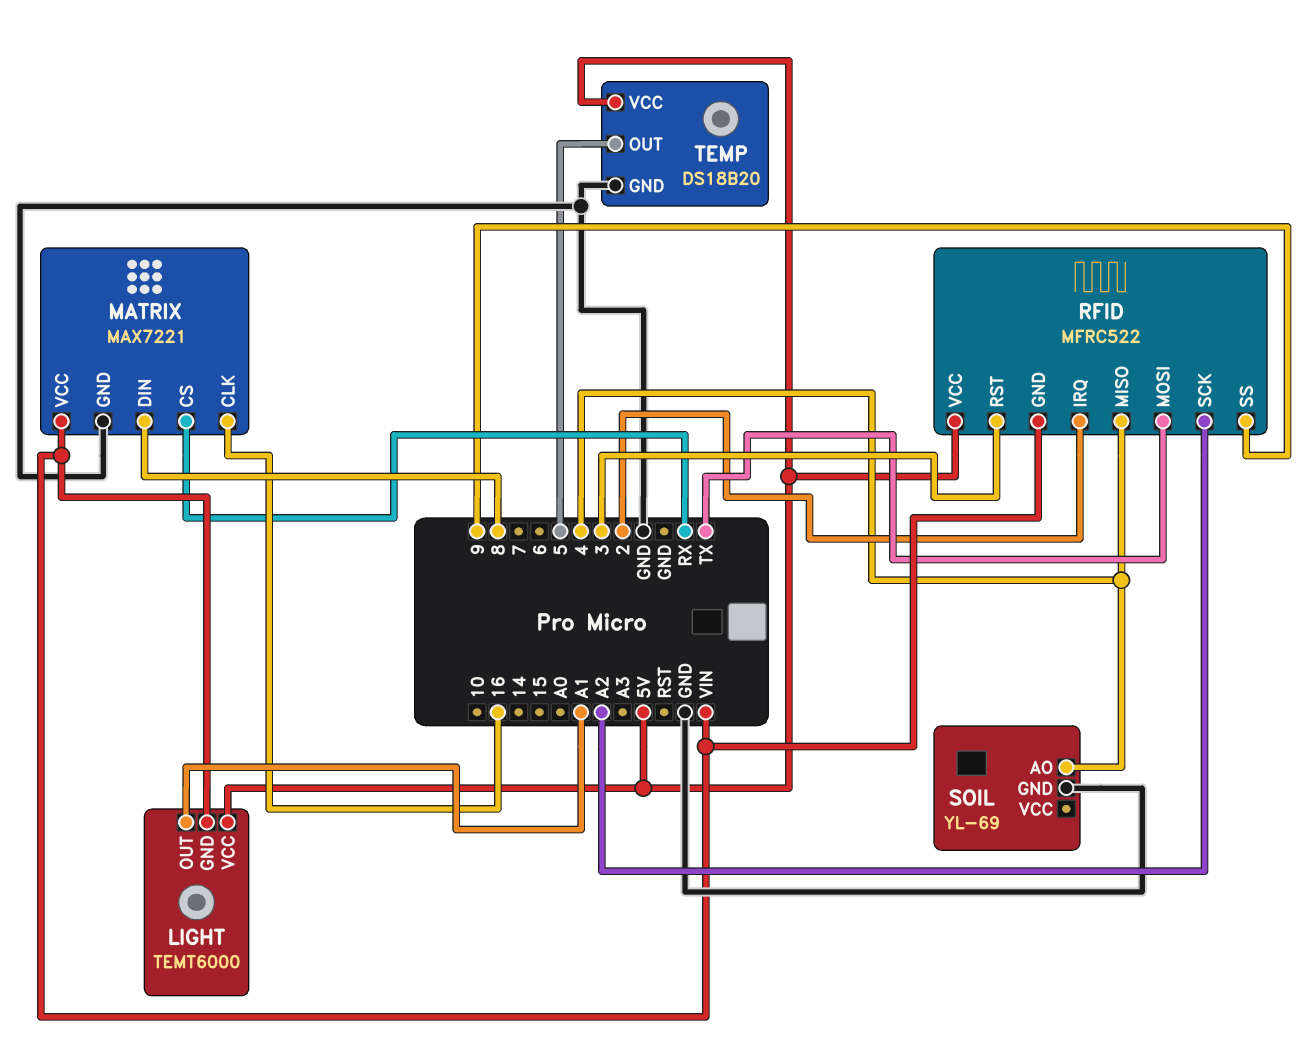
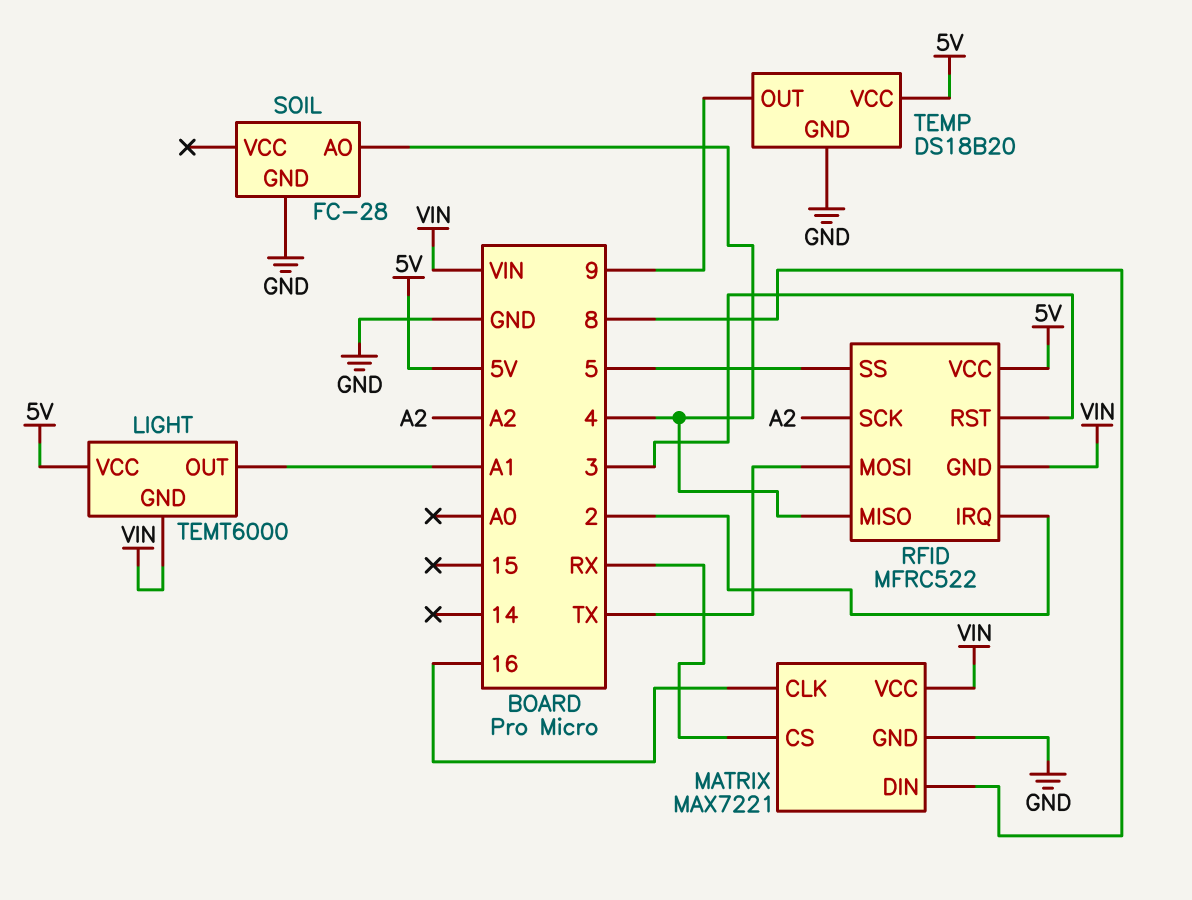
RFID pin SS: 9 -> 5
SOIL: YL-69 -> FC-28
TEMP pin OUT: 5 -> 9

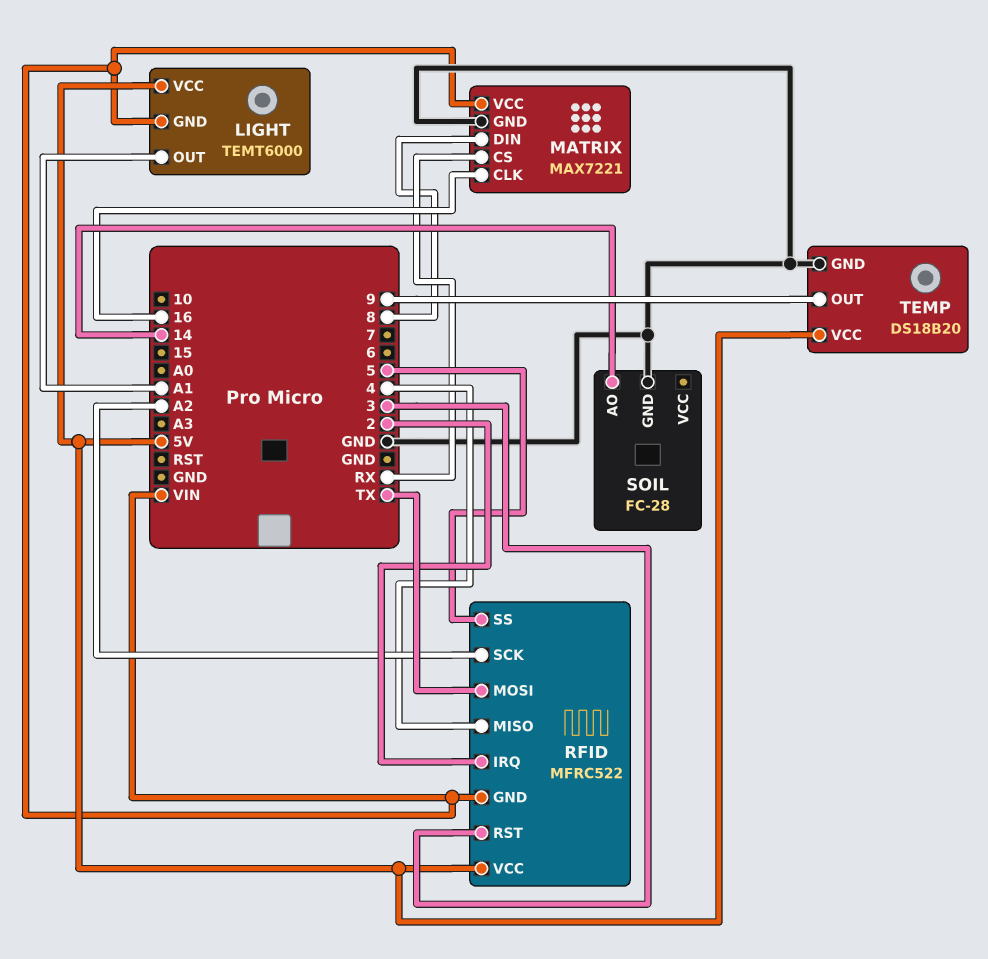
SOIL pin AO: 4 -> 14

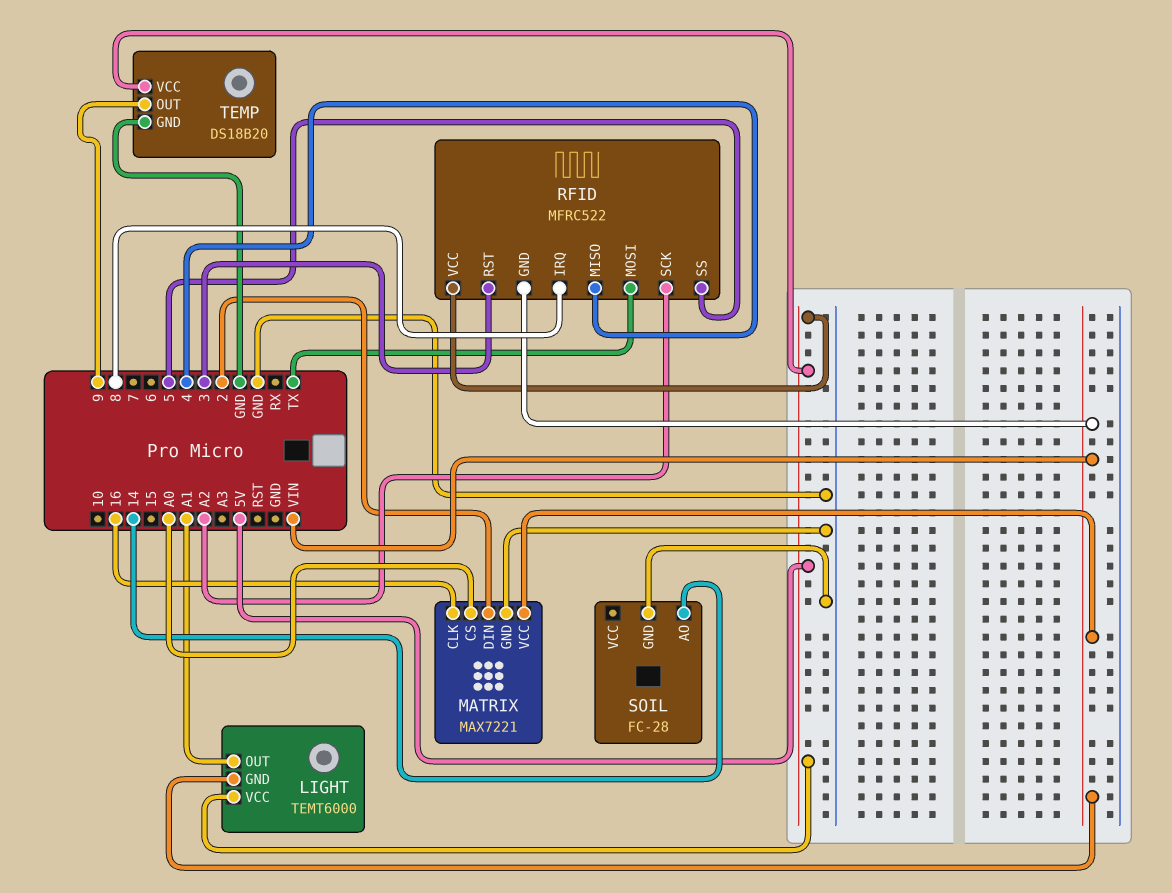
MATRIX pin CS: RX -> A0
MATRIX pin DIN: 8 -> 2
RFID pin IRQ: 2 -> 8

